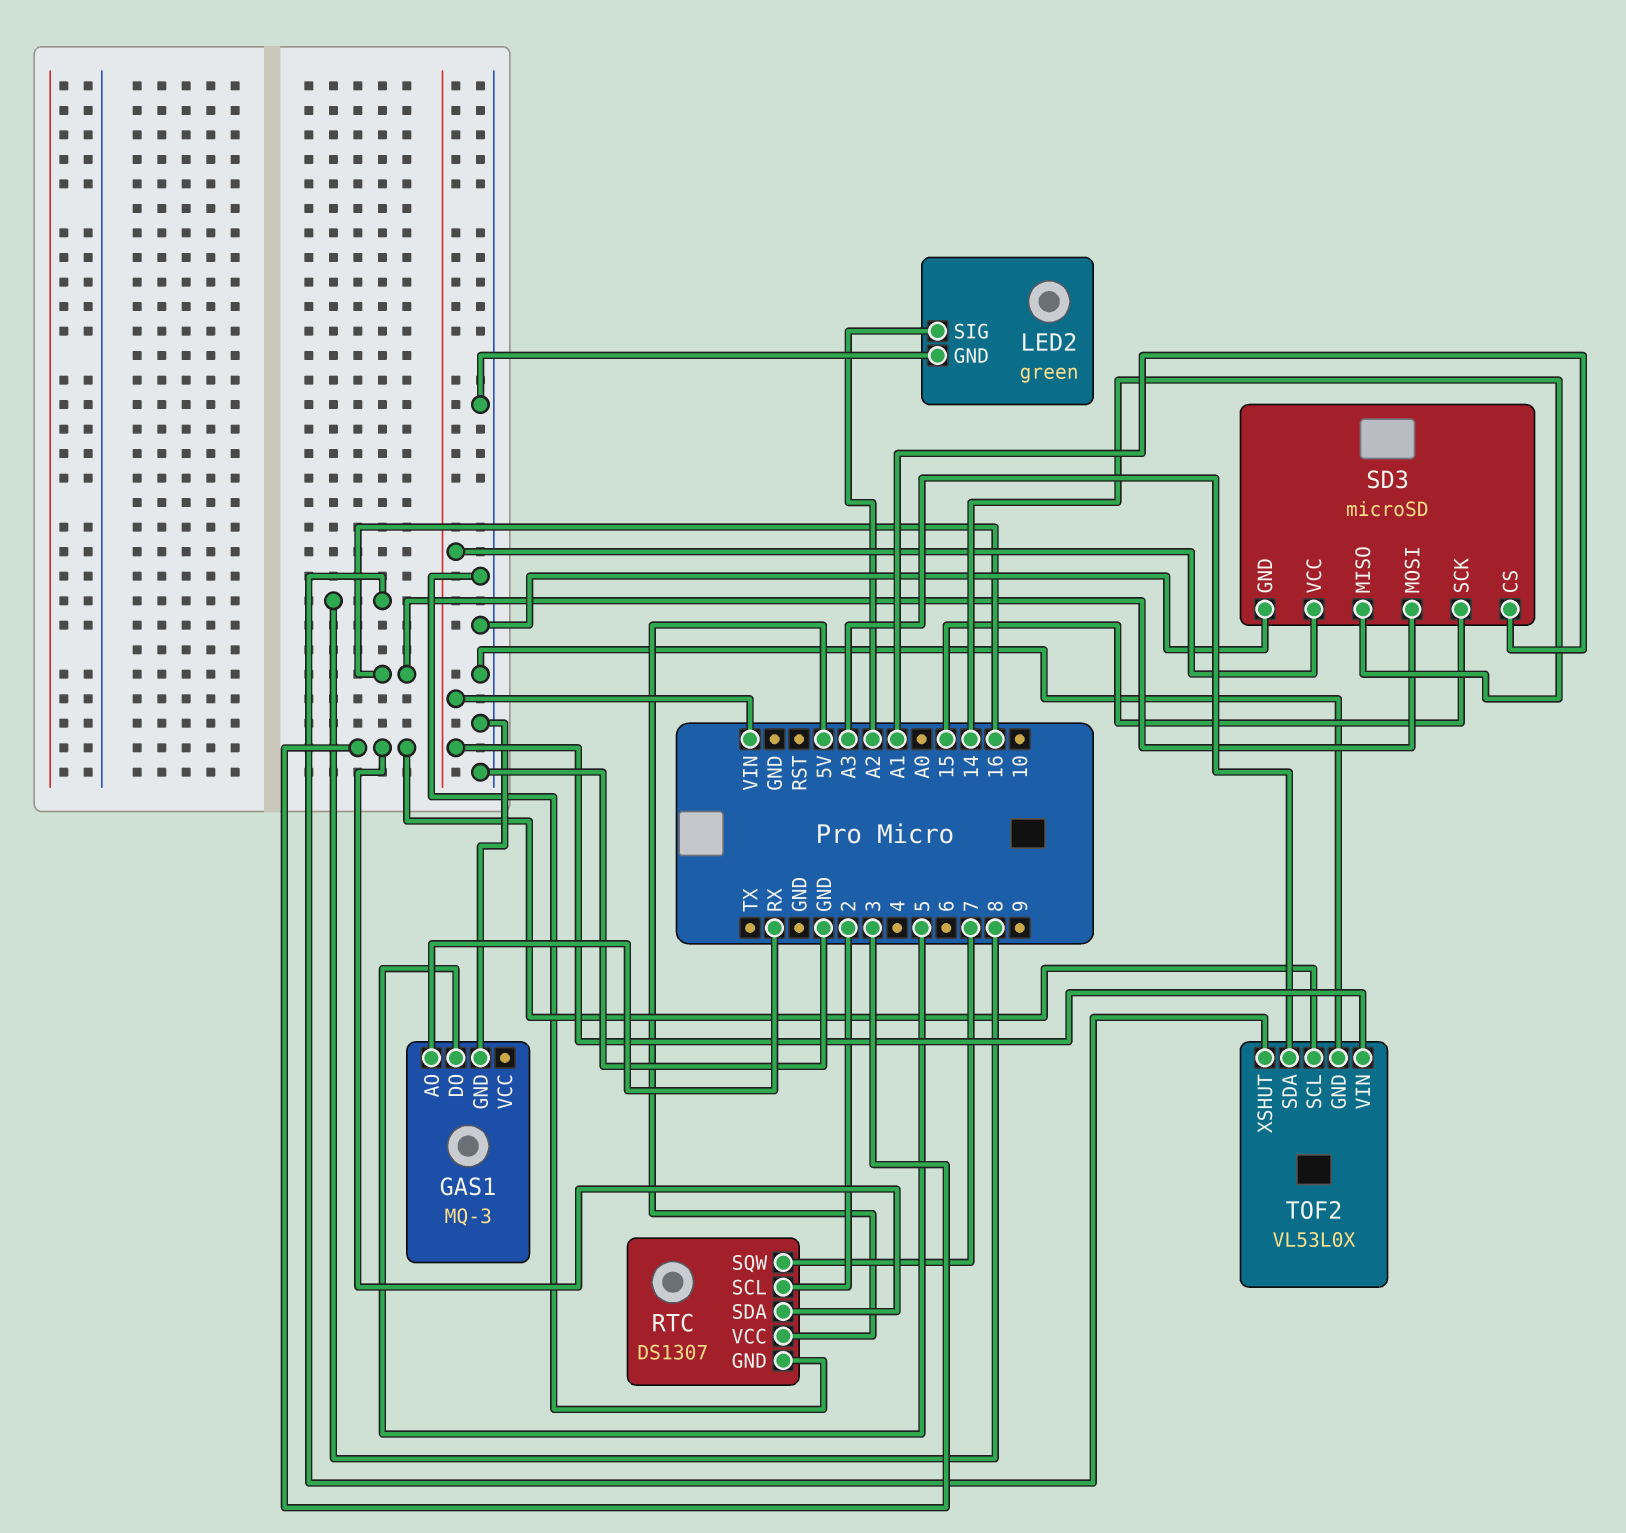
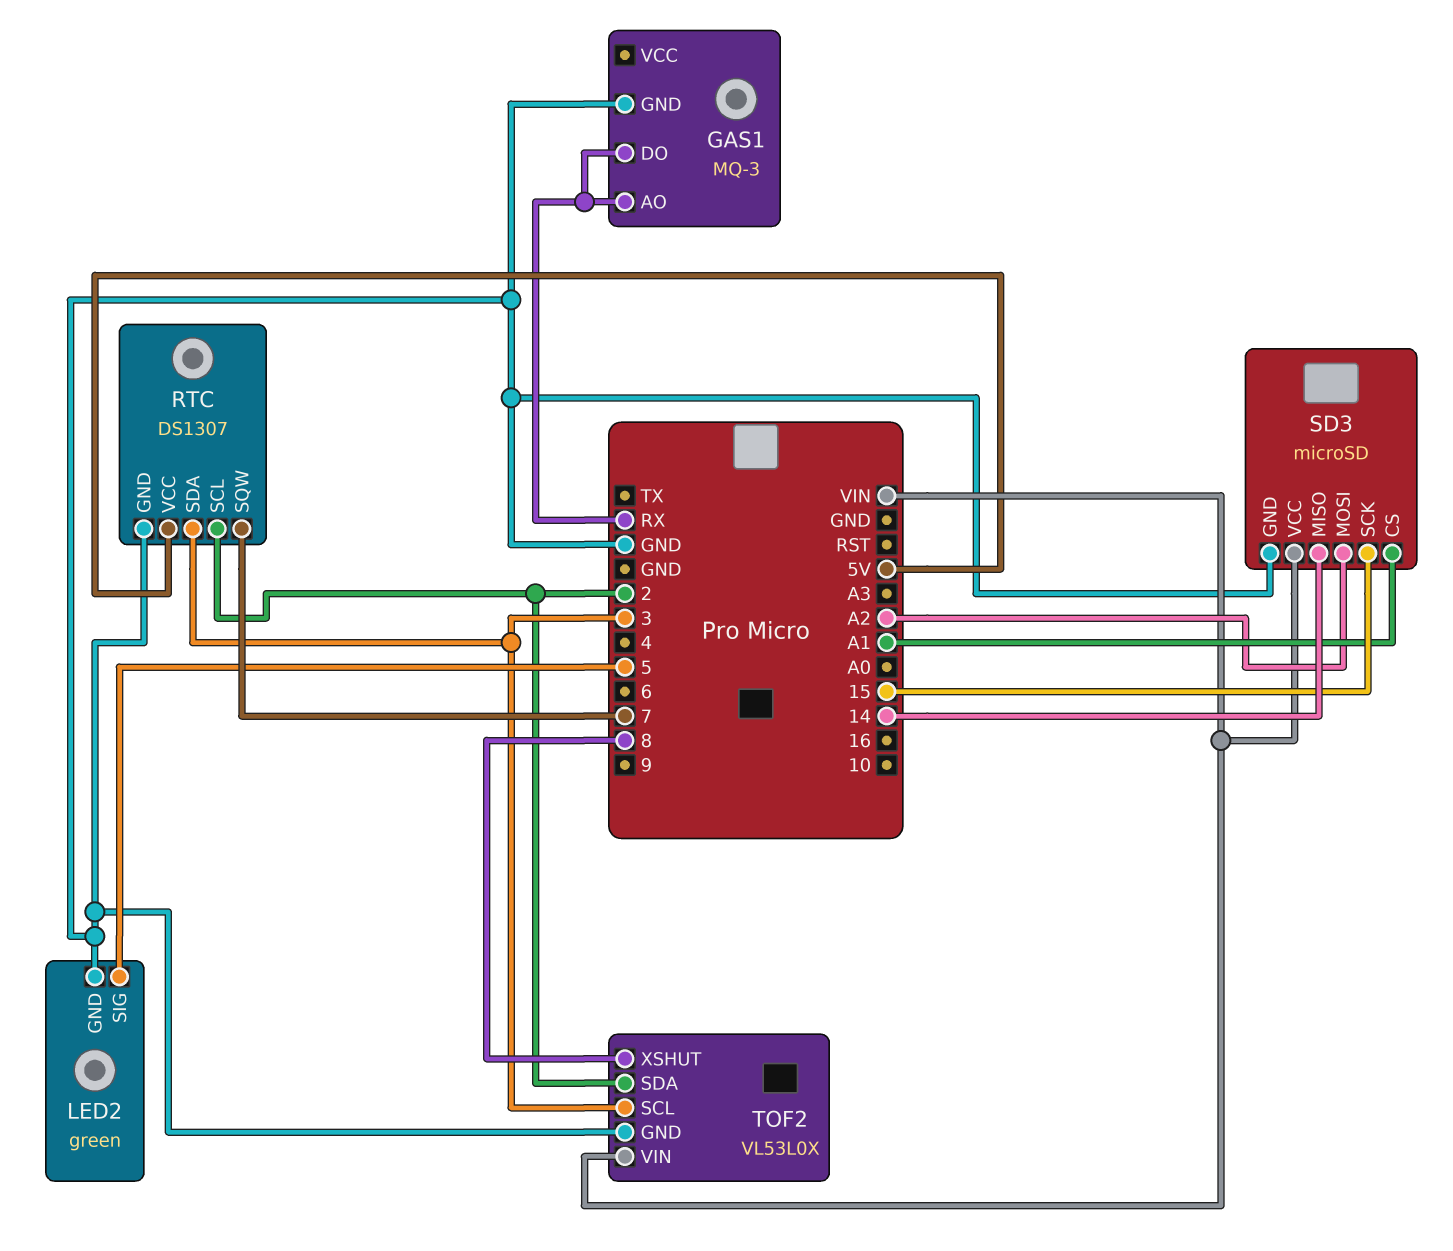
GAS1 pin DO: 5 -> RX
LED2 pin SIG: A2 -> 5
SD3 pin MOSI: 16 -> A2
TOF2 pin SDA: A3 -> 2

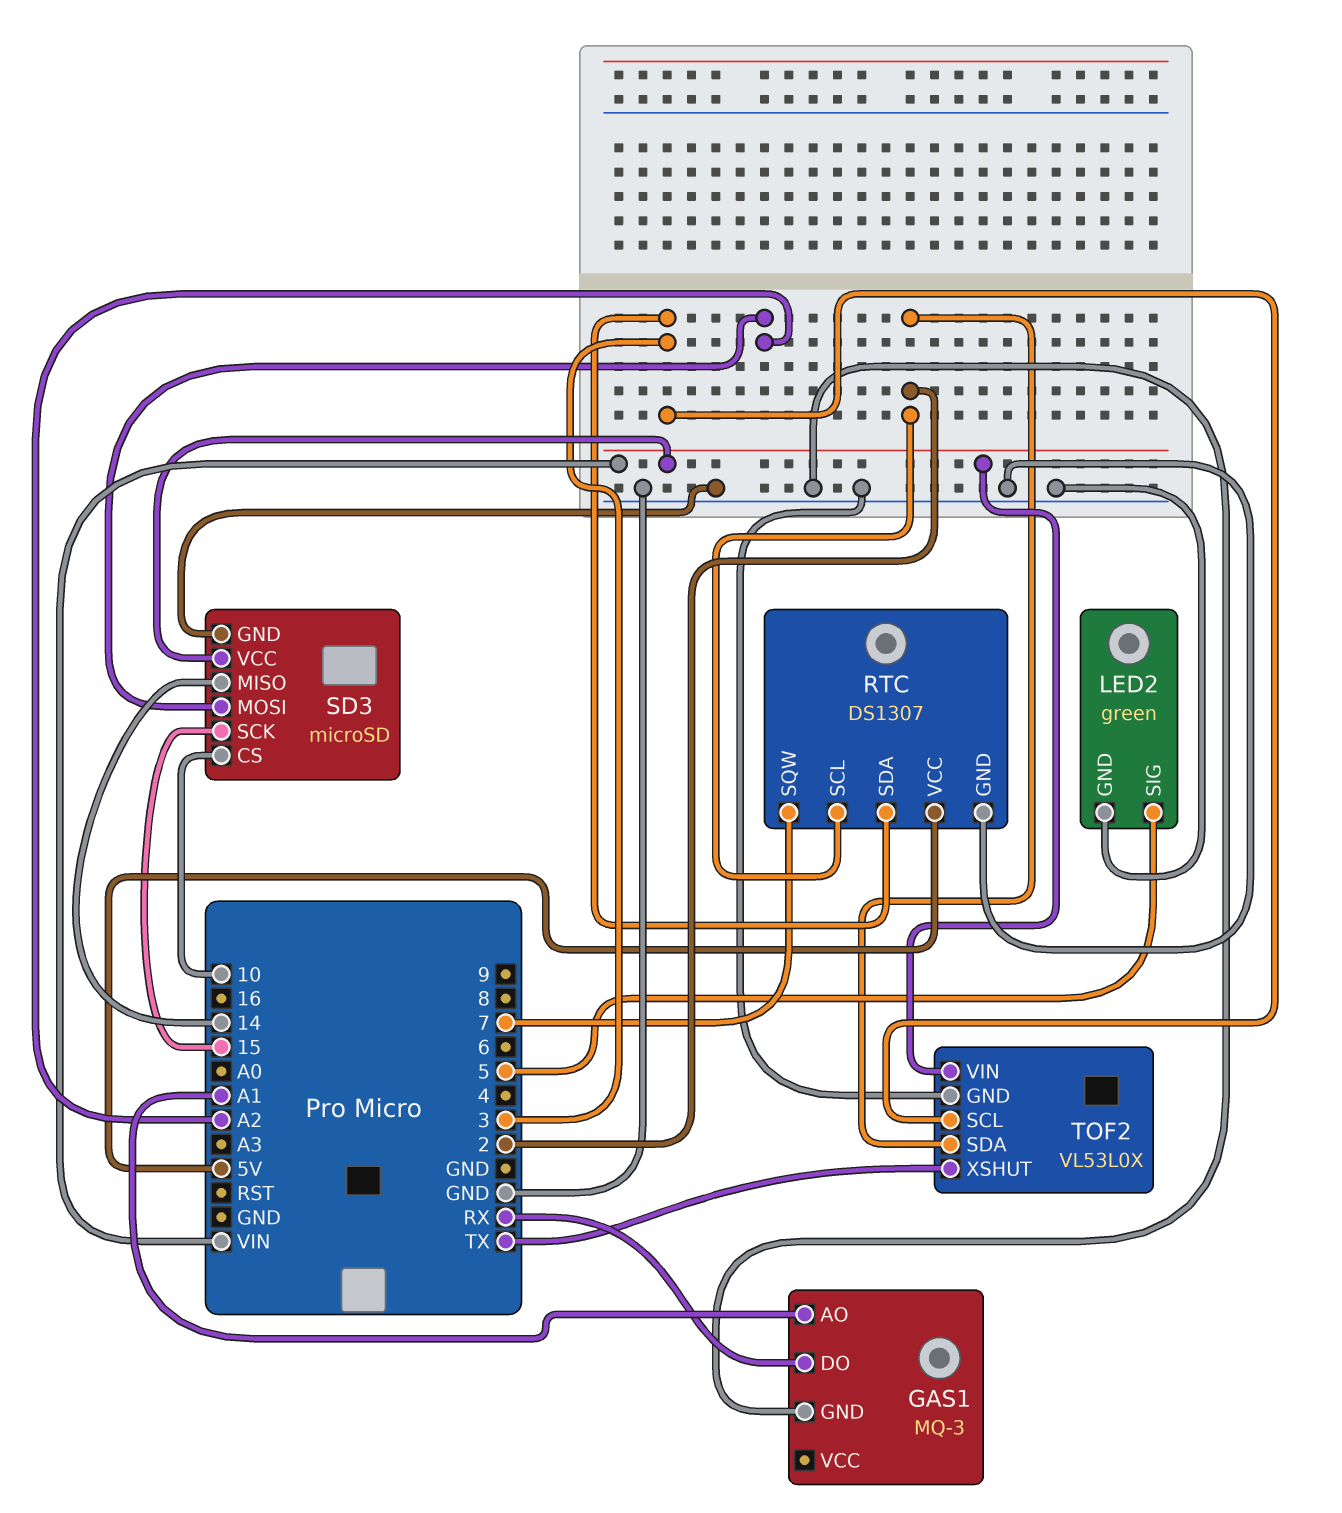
GAS1 pin AO: RX -> A1
SD3 pin CS: A1 -> 10
TOF2 pin XSHUT: 8 -> TX

